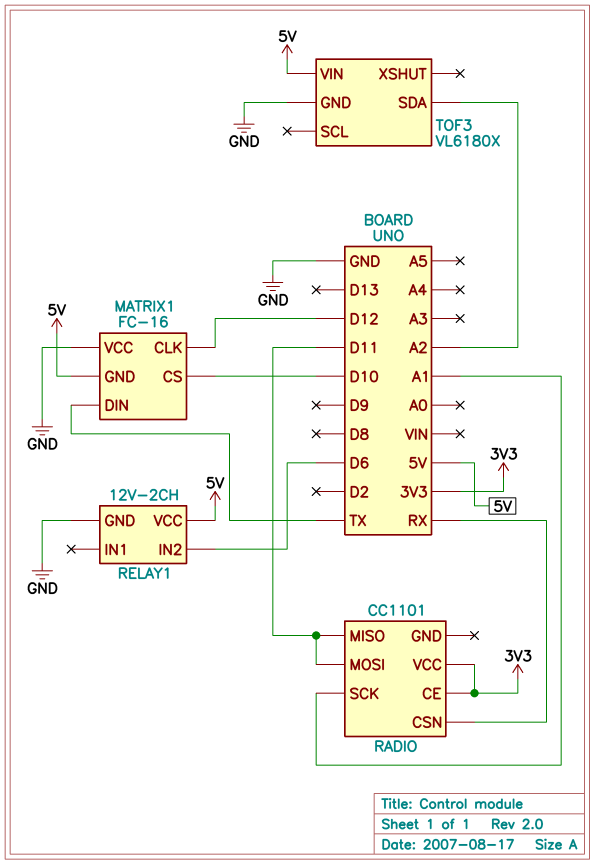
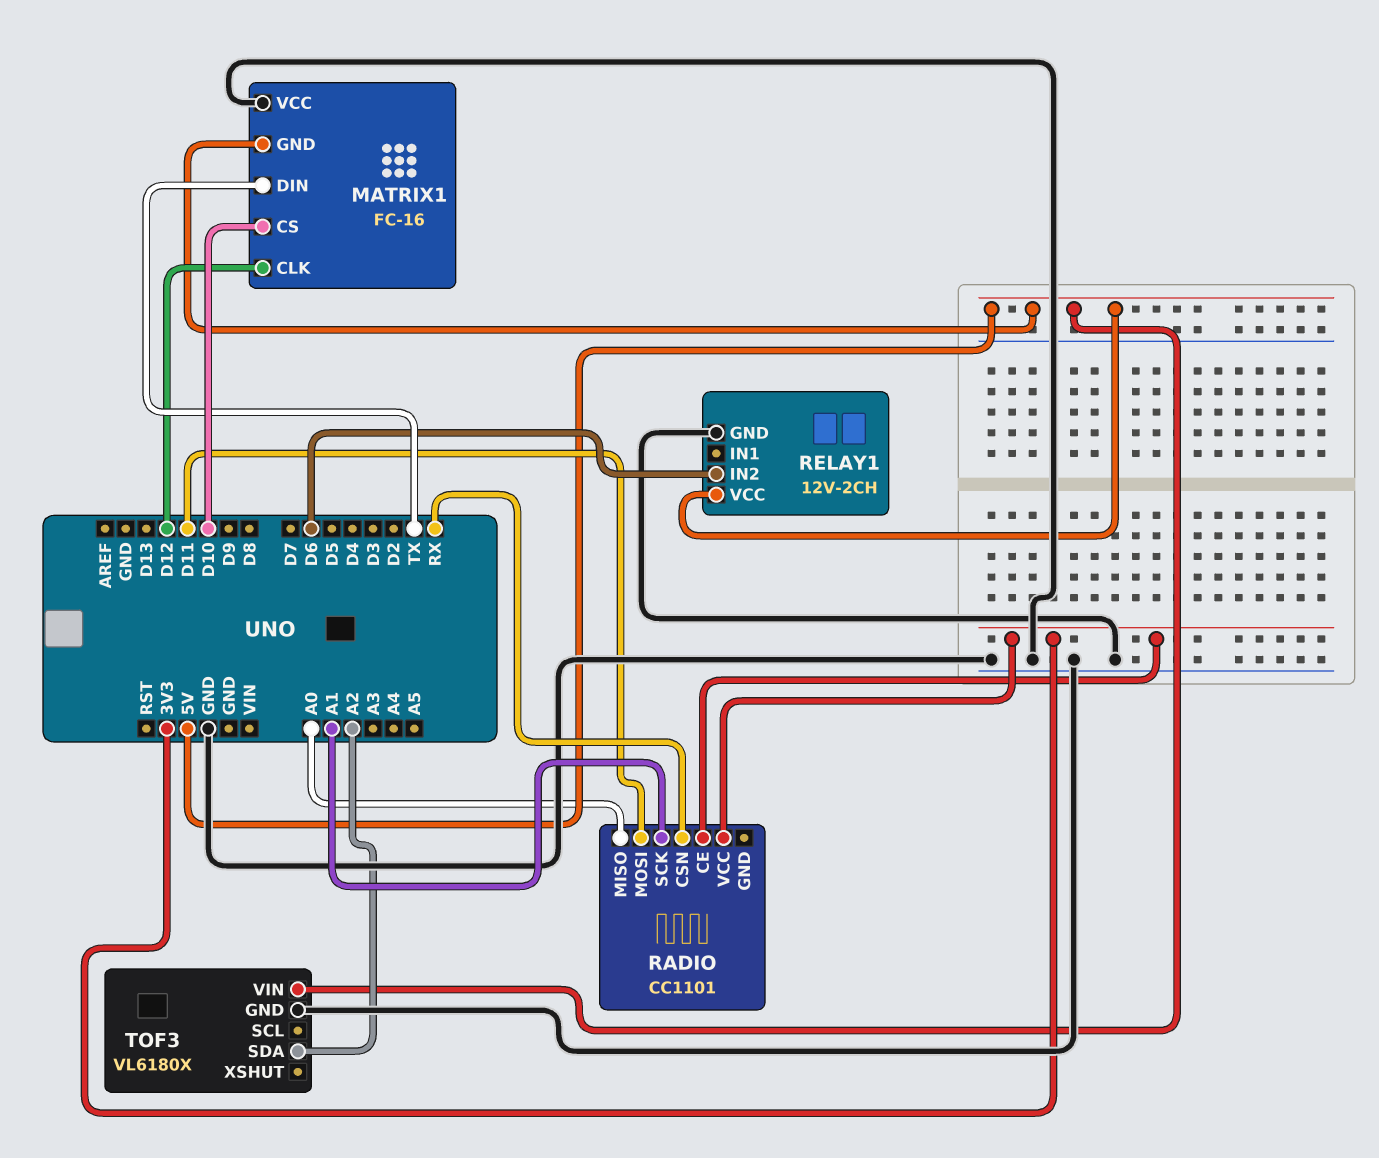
RADIO pin MISO: D11 -> A0

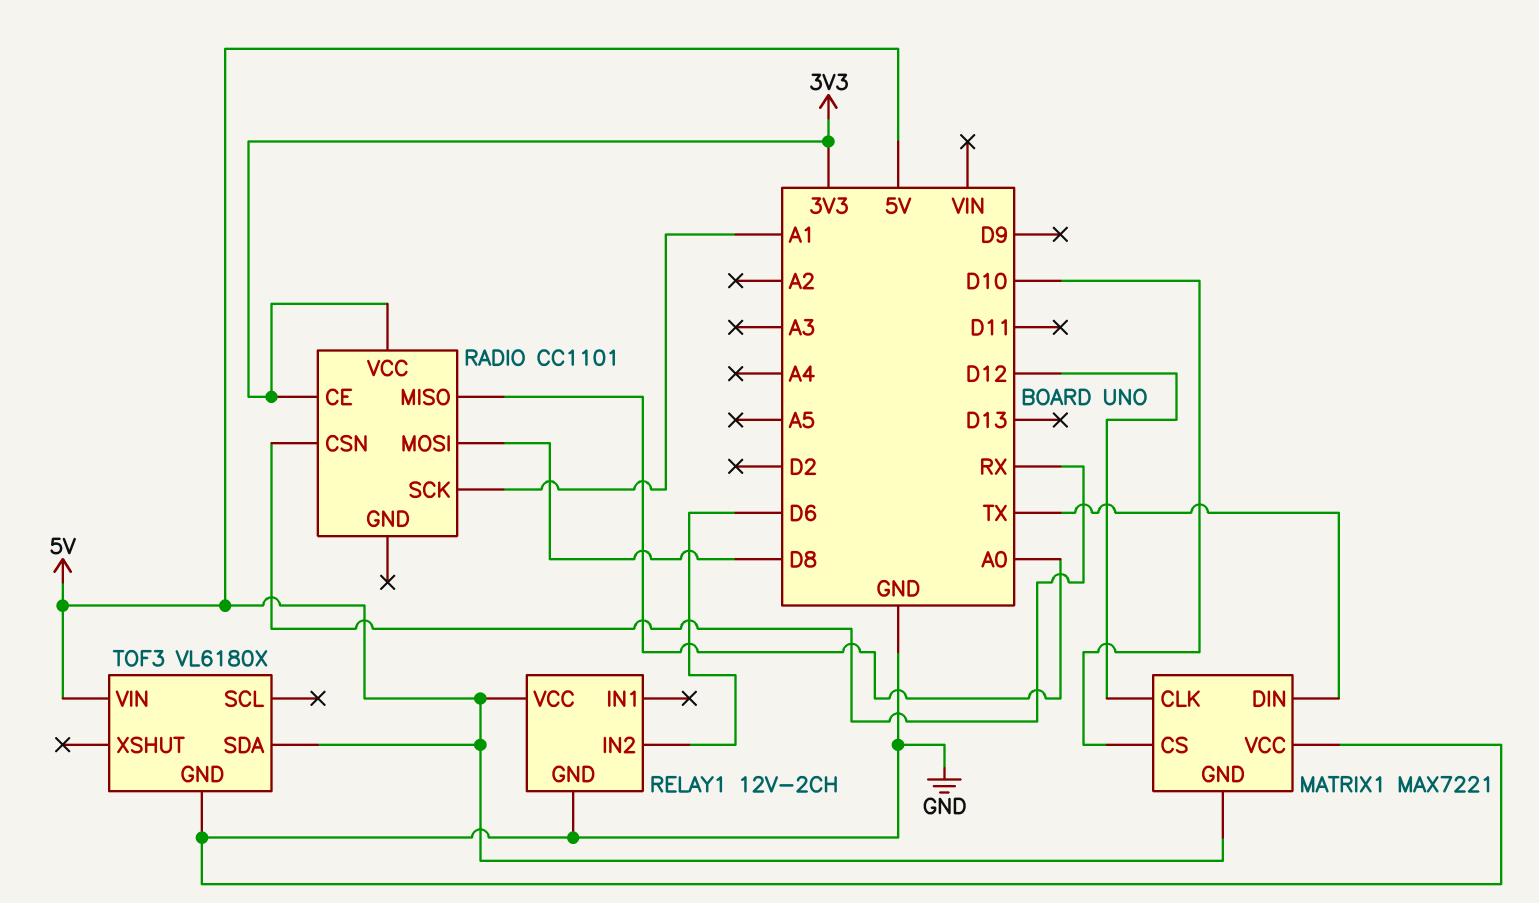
MATRIX1: FC-16 -> MAX7221
RADIO pin MOSI: D11 -> D8
TOF3 pin SDA: A2 -> 5V

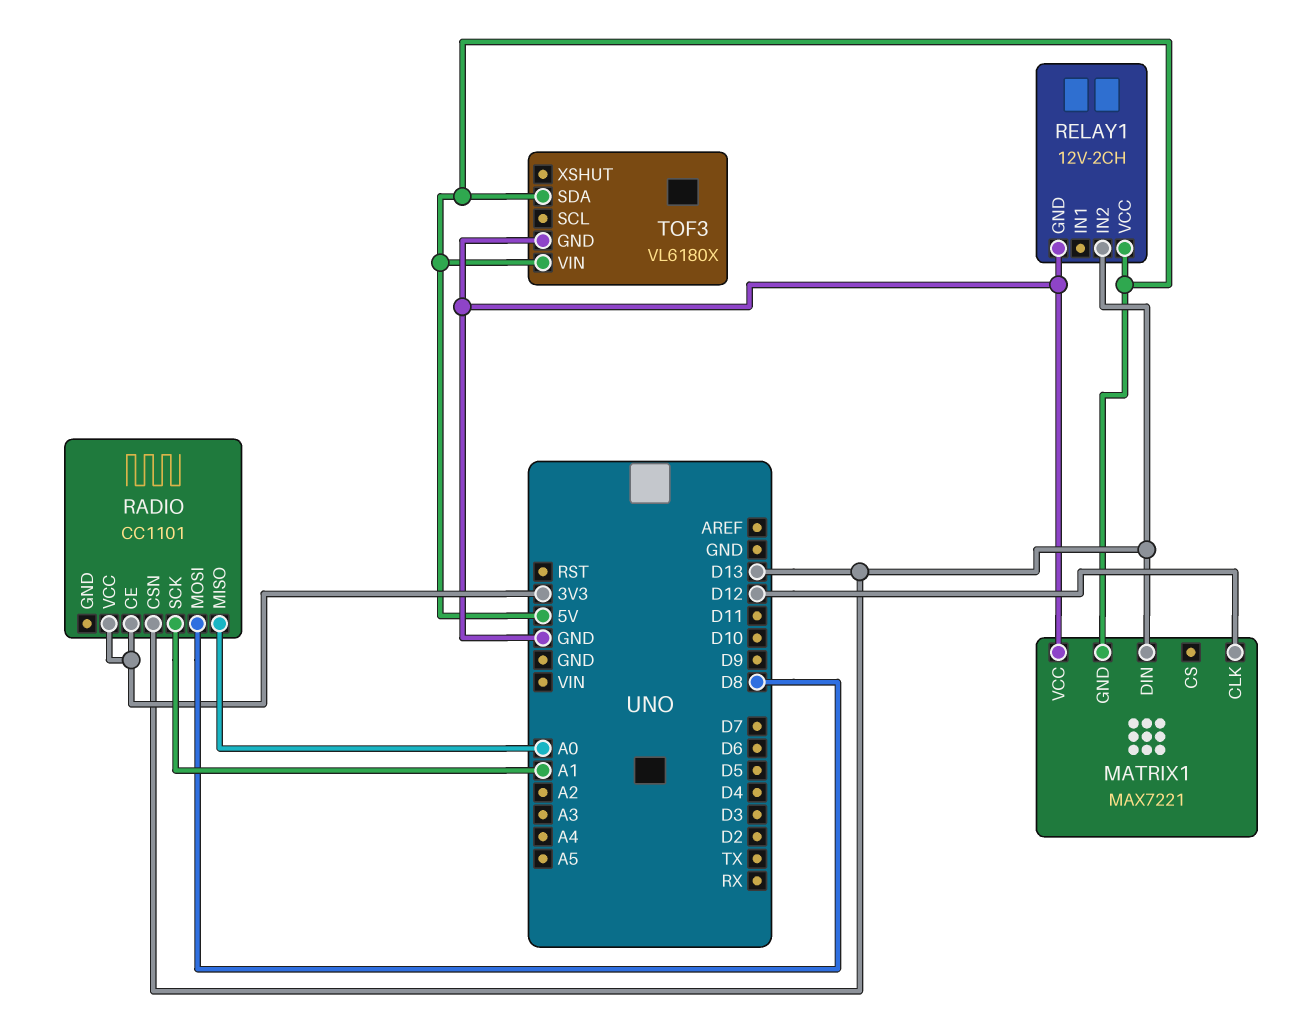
MATRIX1 pin CS: D10 -> none
MATRIX1 pin DIN: TX -> D13
RADIO pin CSN: RX -> D13
RELAY1 pin IN2: D6 -> D13

